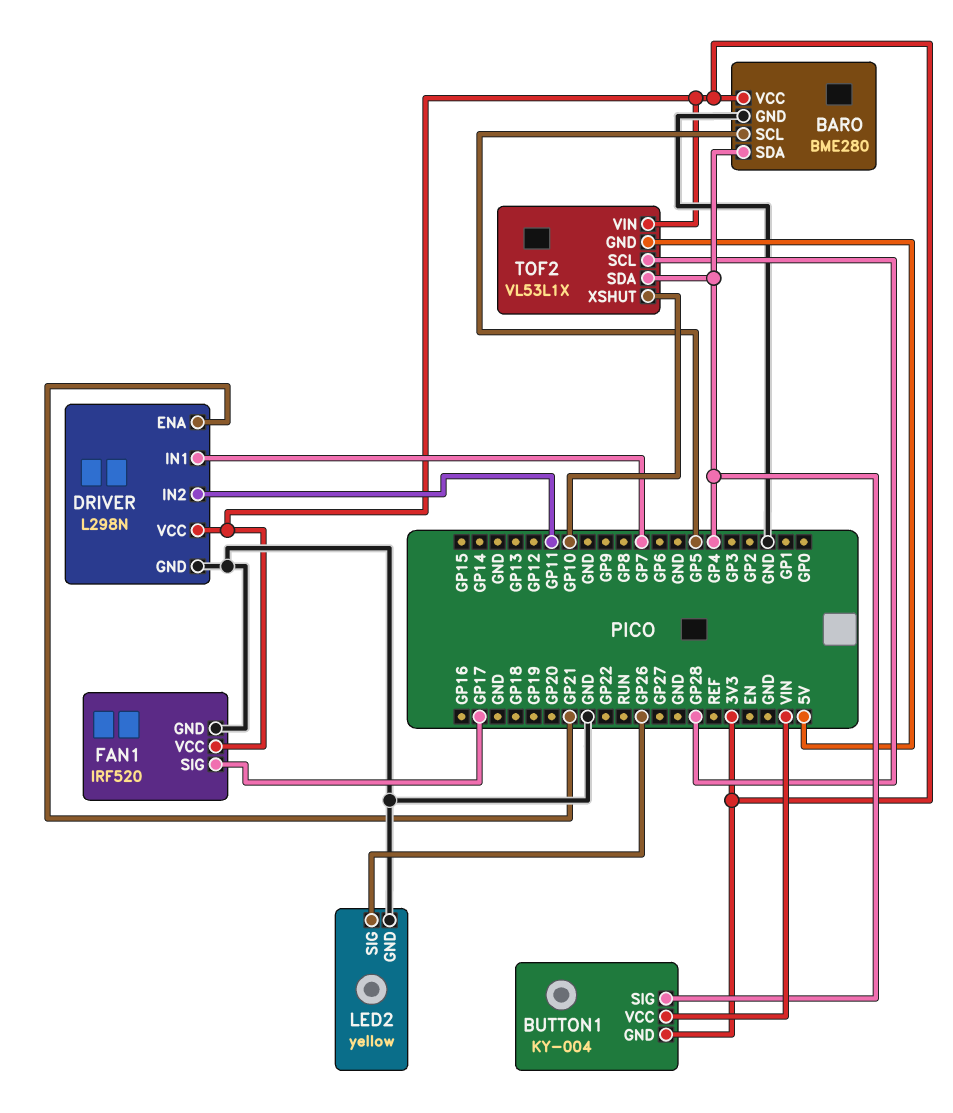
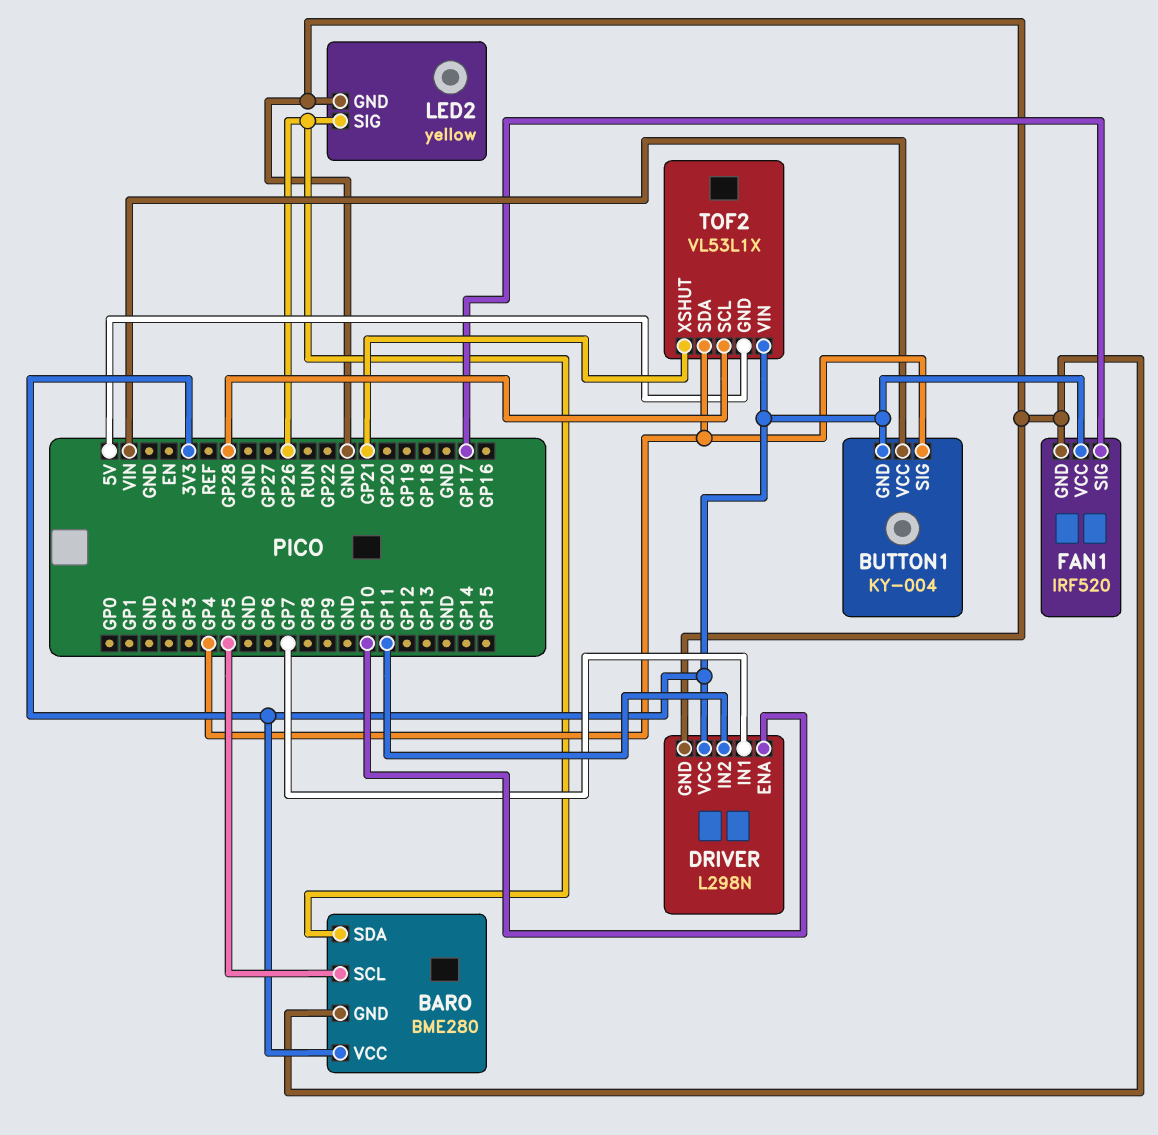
BARO pin SDA: GP4 -> GP26
DRIVER pin ENA: GP21 -> GP10
TOF2 pin XSHUT: GP10 -> GP21

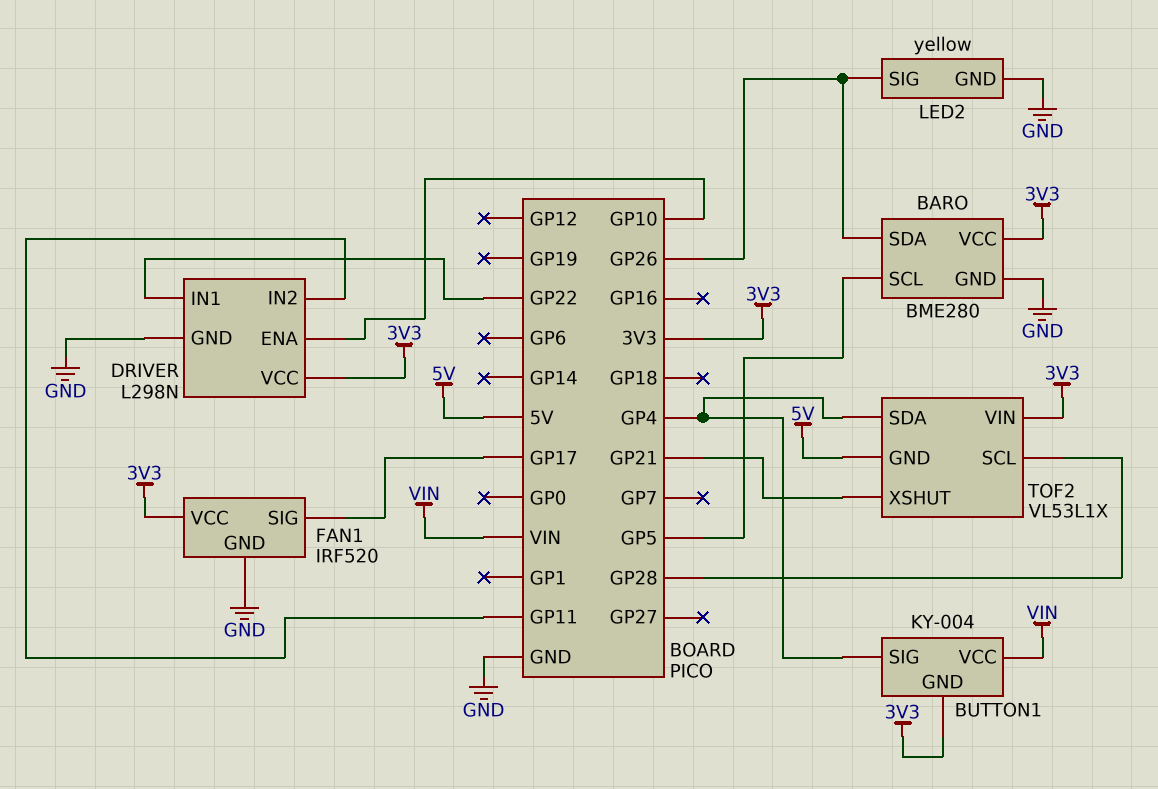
DRIVER pin IN1: GP7 -> GP22

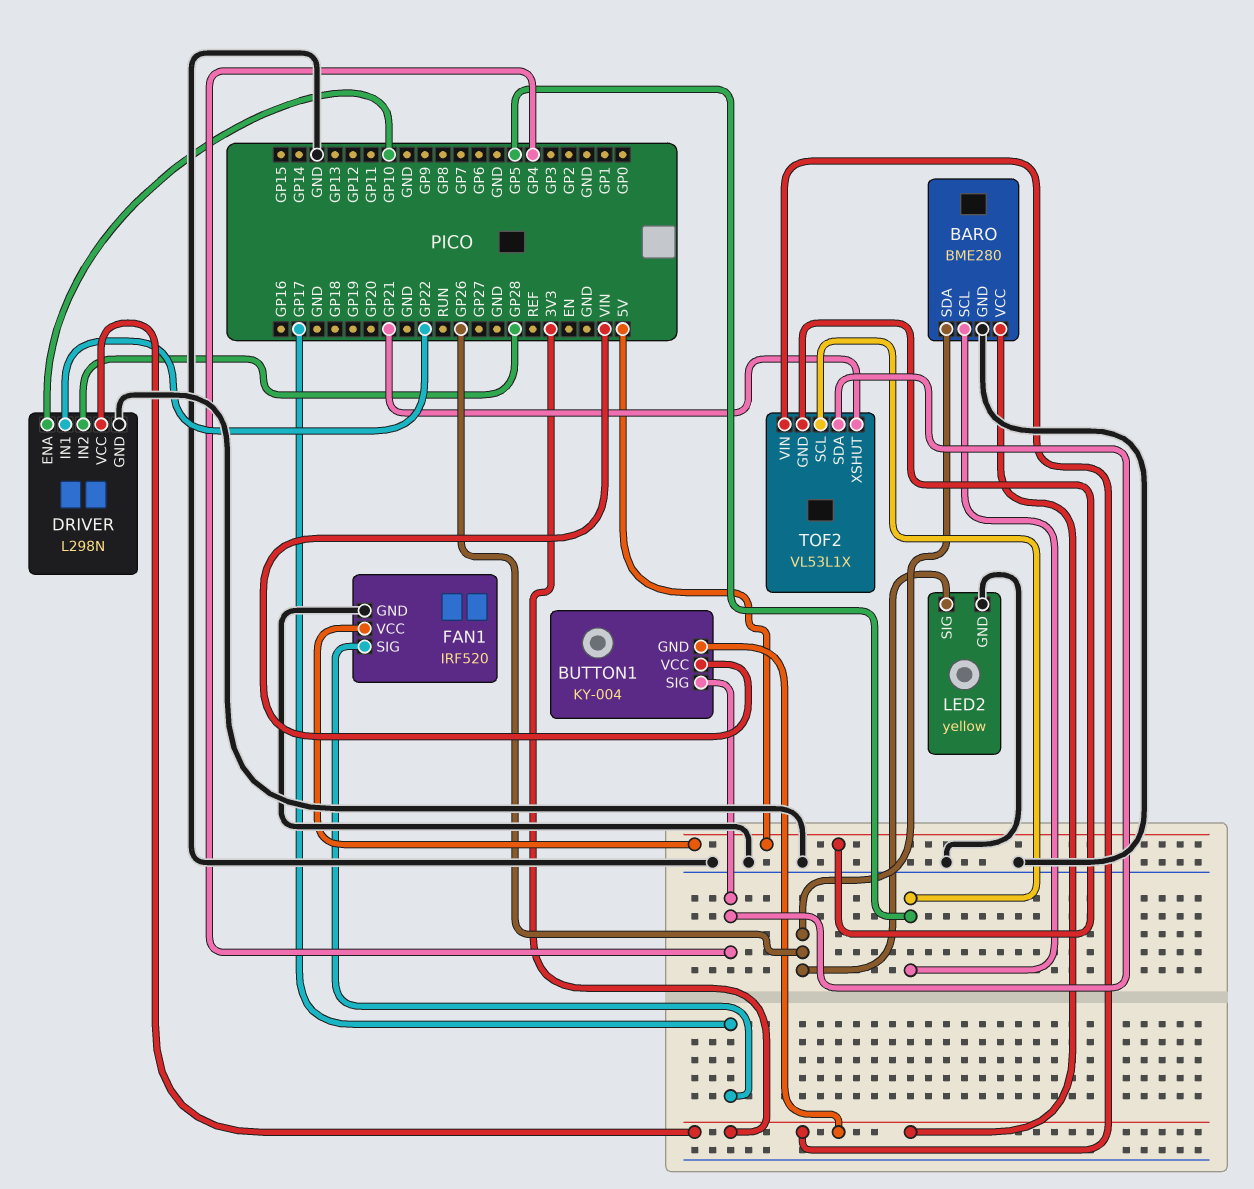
DRIVER pin IN2: GP11 -> GP28
FAN1 pin VCC: 3V3 -> 5V
TOF2 pin SCL: GP28 -> GP5

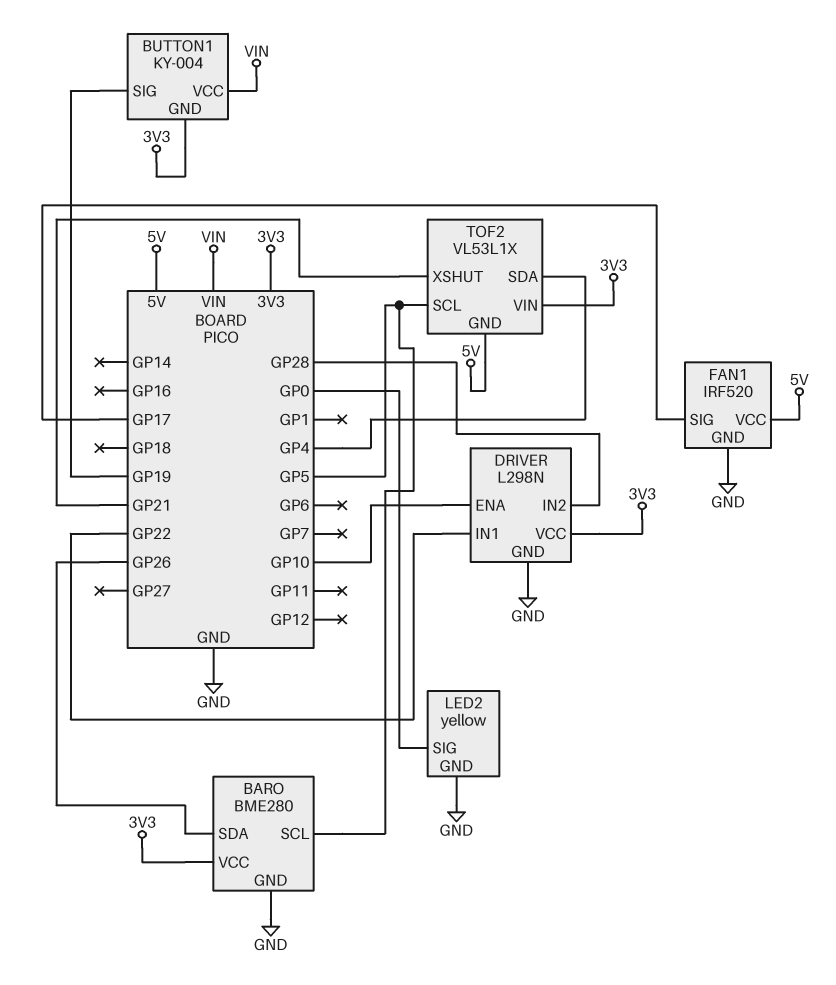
BUTTON1 pin SIG: GP4 -> GP19
LED2 pin SIG: GP26 -> GP0

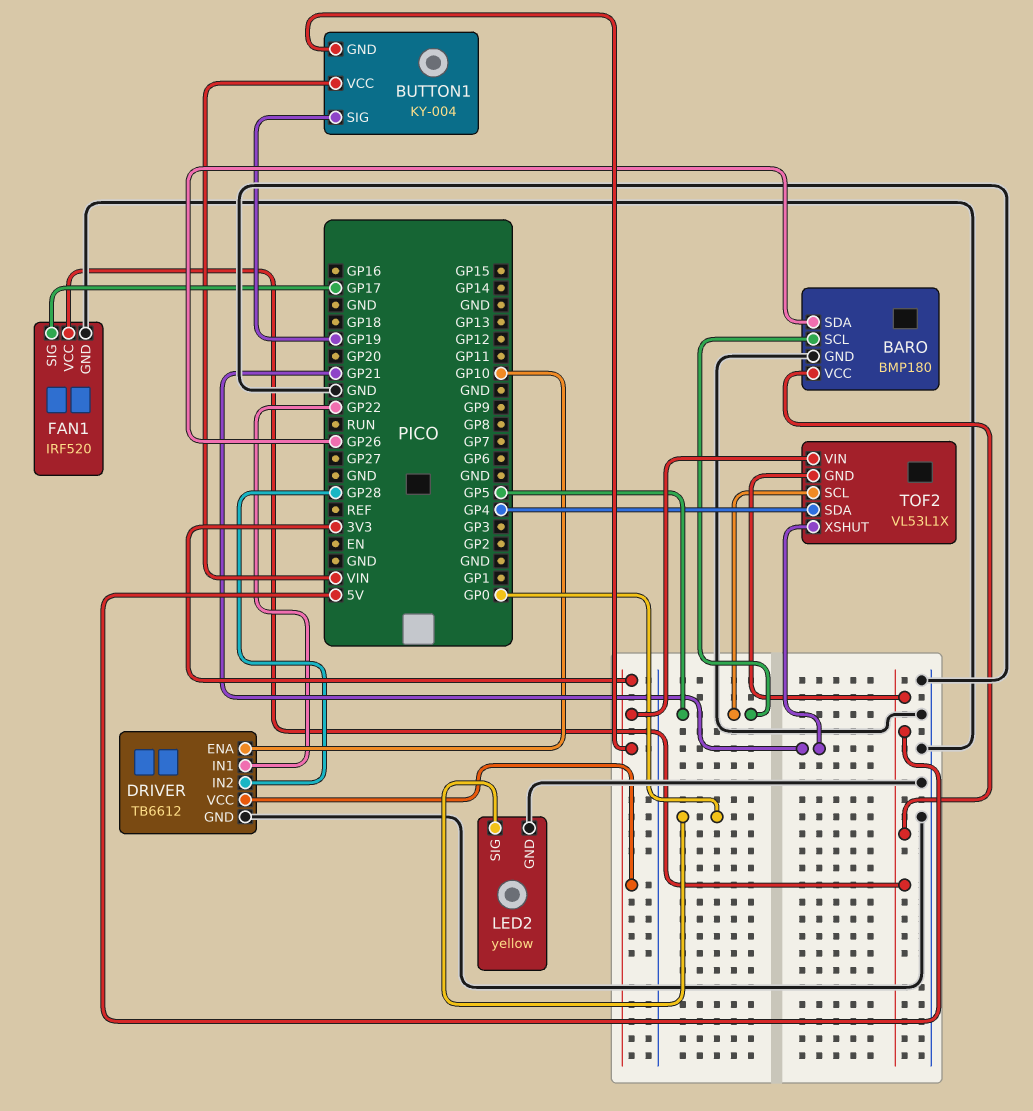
BARO: BME280 -> BMP180
BARO pin VCC: 3V3 -> 5V
DRIVER: L298N -> TB6612

